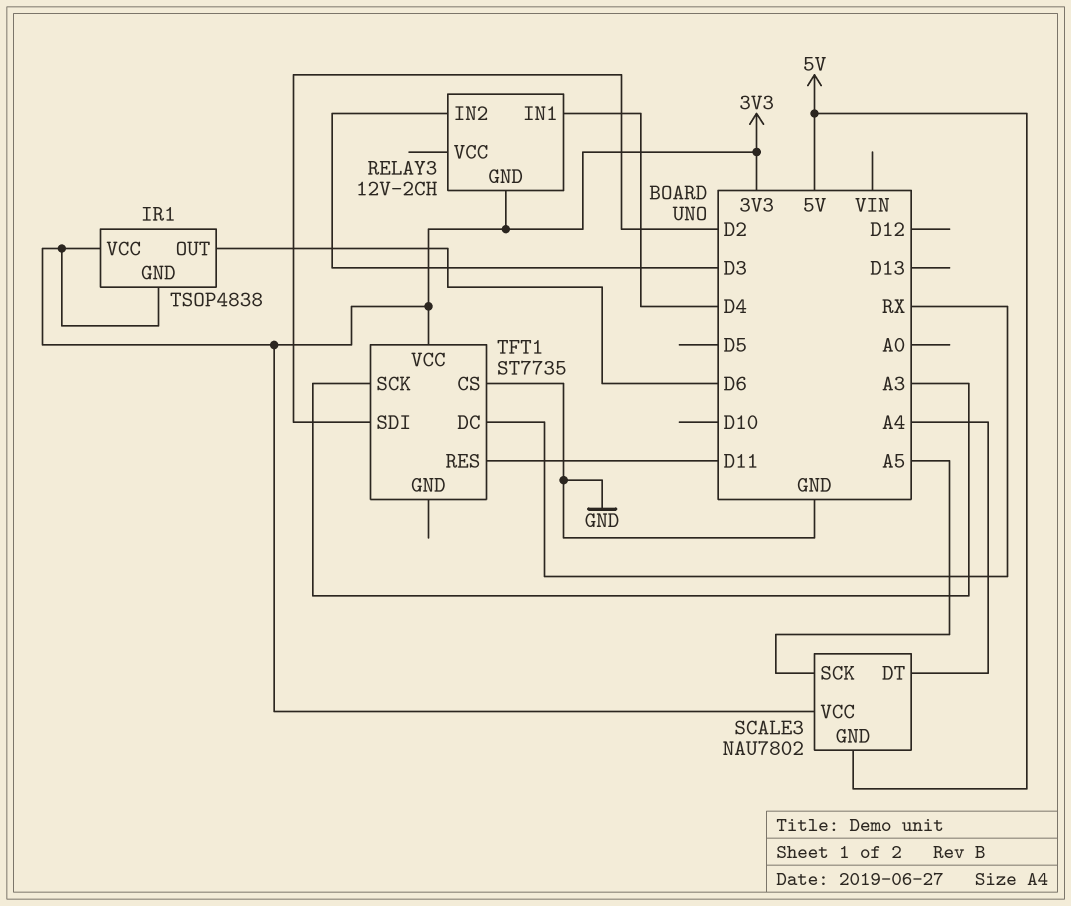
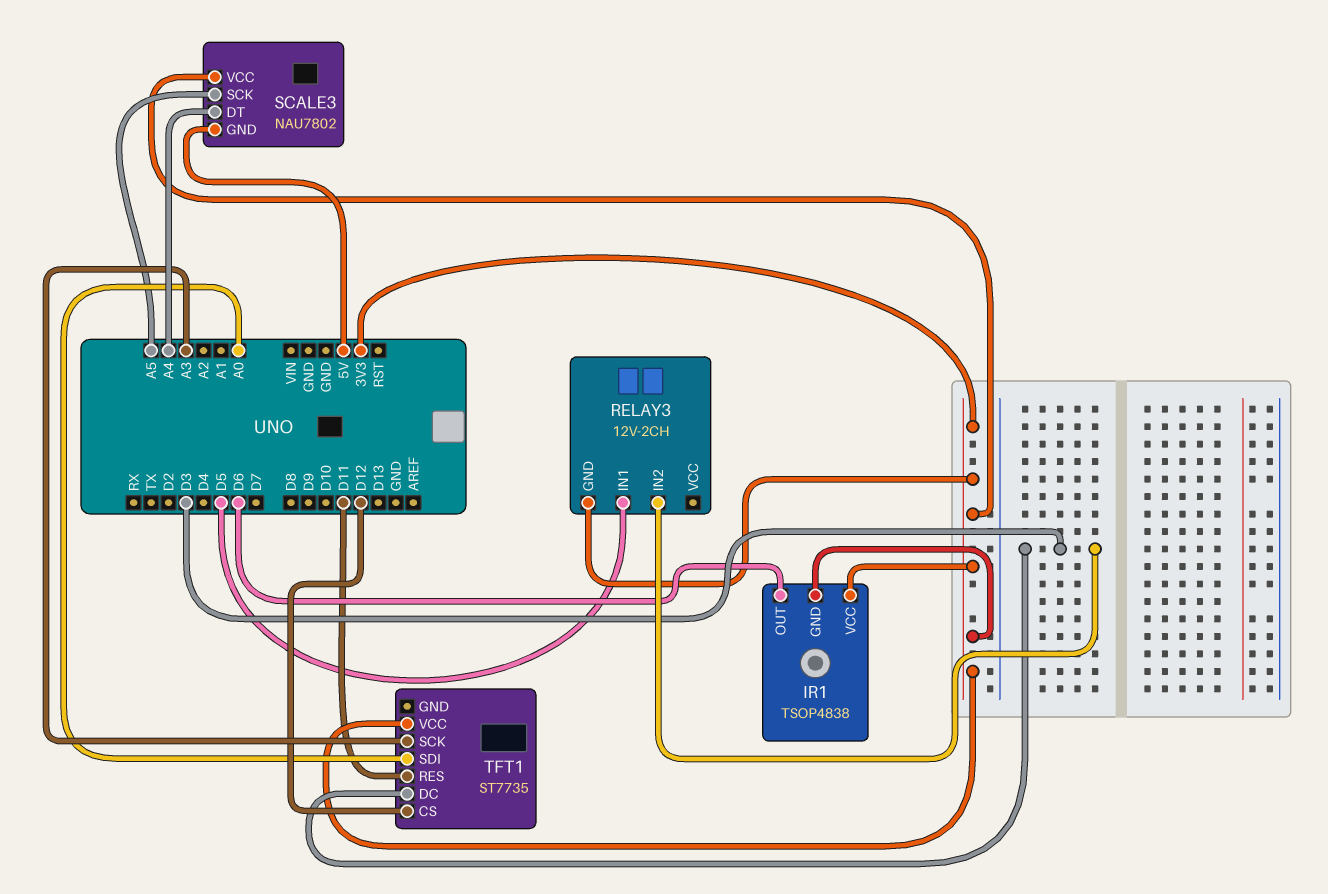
RELAY3 pin IN1: D4 -> D5
TFT1 pin CS: GND -> D12
TFT1 pin DC: RX -> D3
TFT1 pin SDI: D2 -> A0

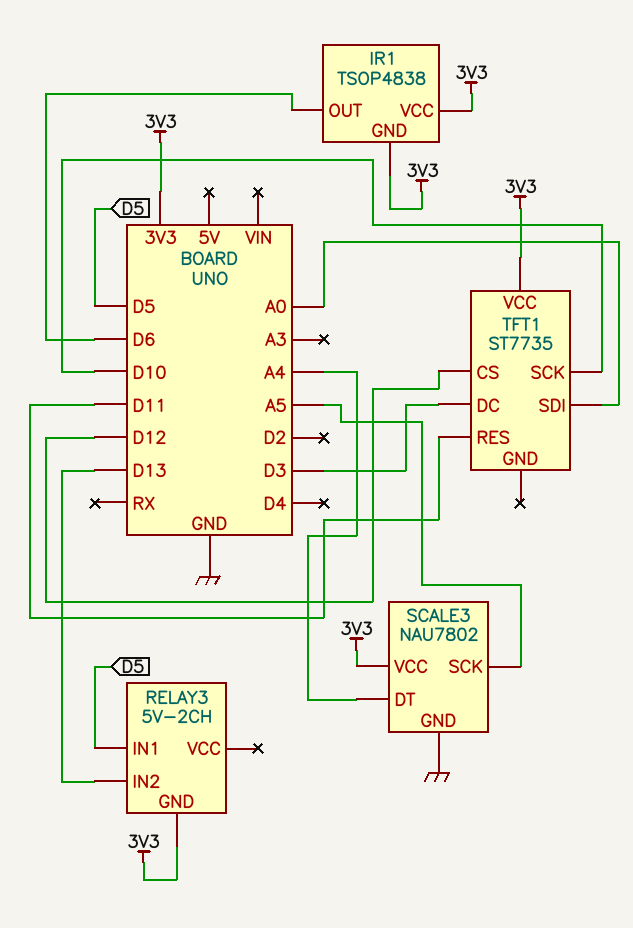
RELAY3: 12V-2CH -> 5V-2CH
RELAY3 pin IN2: D3 -> D13
SCALE3 pin GND: 5V -> GND
TFT1 pin SCK: A3 -> D10

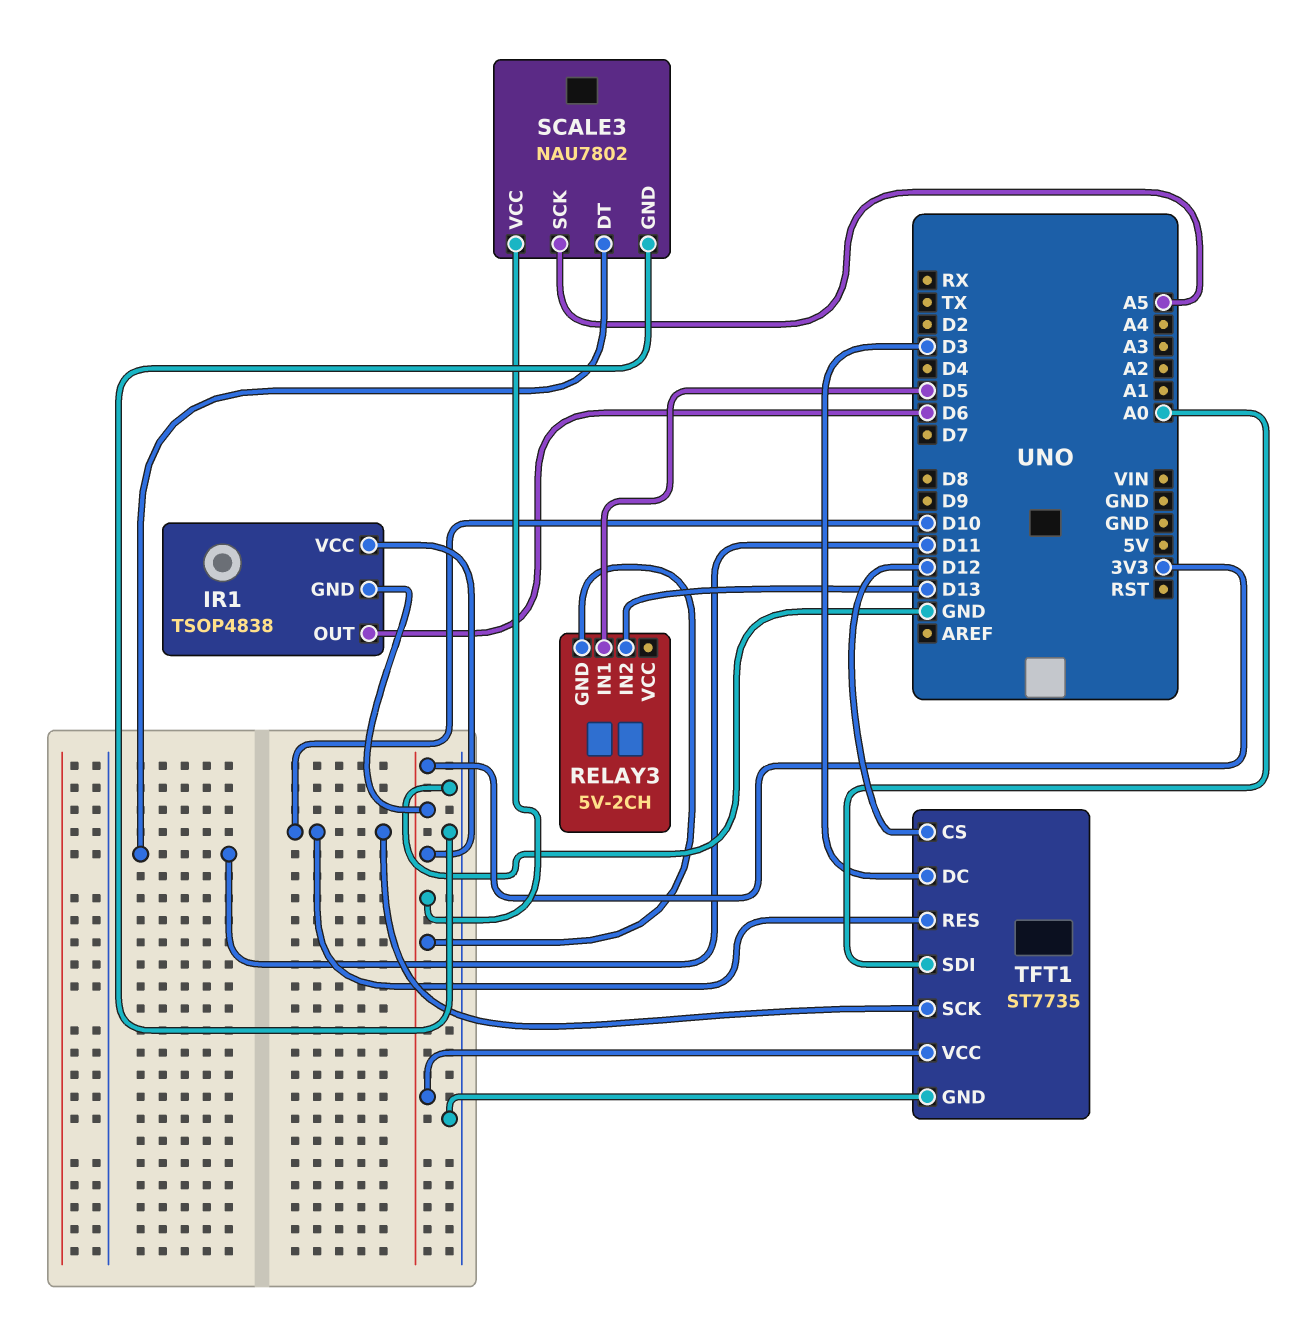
SCALE3 pin DT: A4 -> D11
TFT1 pin GND: none -> GND
TFT1 pin RES: D11 -> D10

